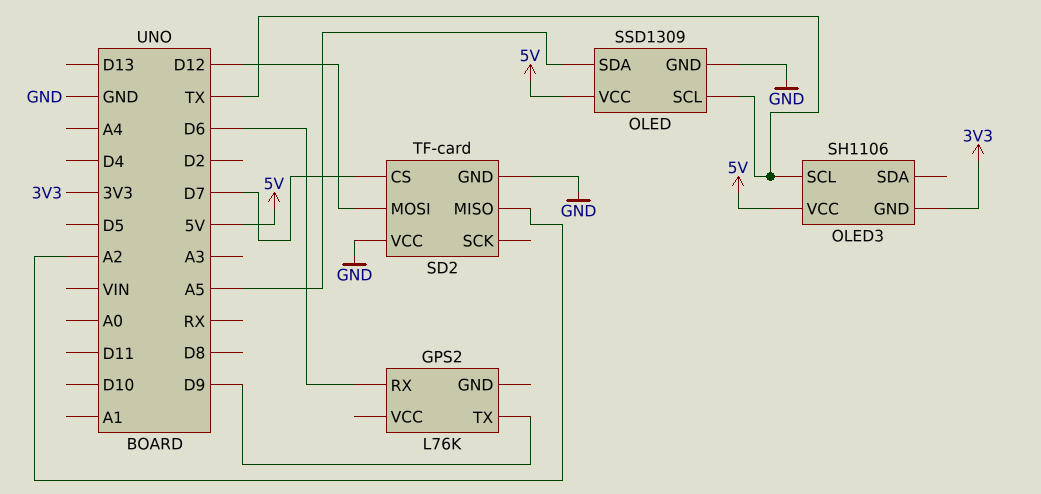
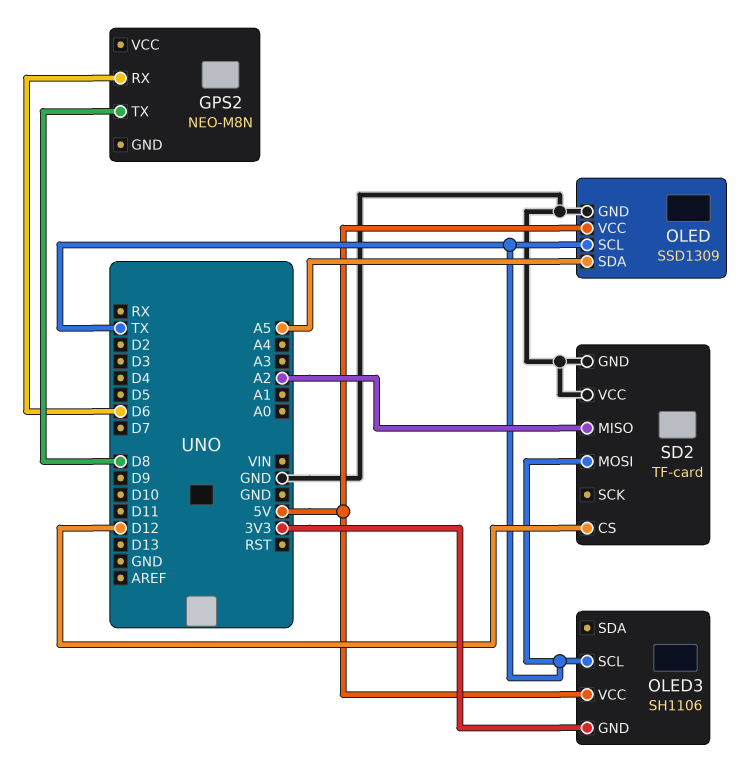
GPS2: L76K -> NEO-M8N
GPS2 pin TX: D9 -> D8
SD2 pin CS: D7 -> D12
SD2 pin MOSI: D12 -> TX

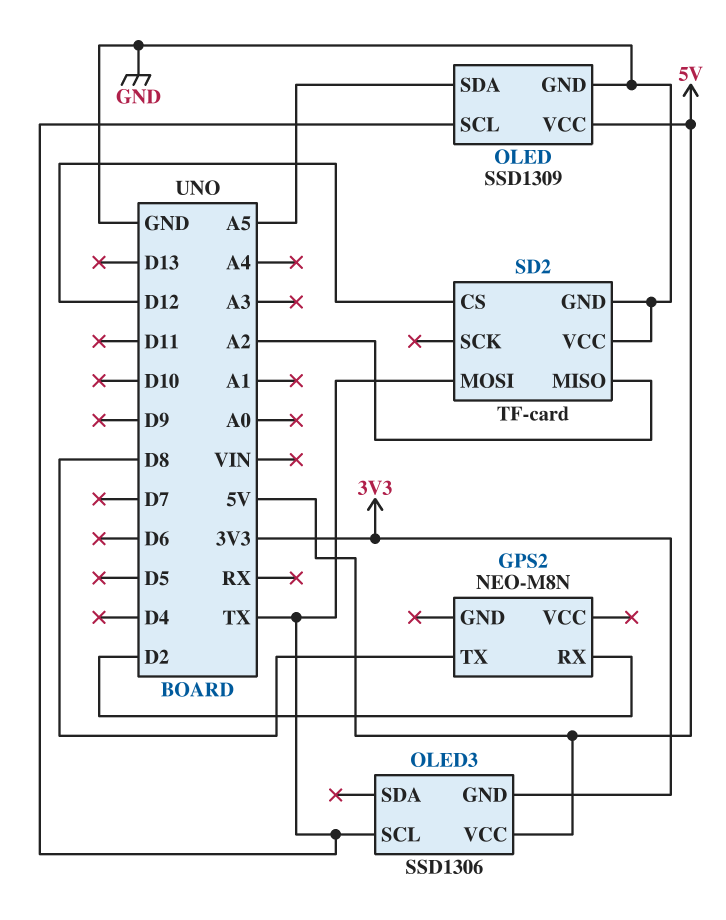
GPS2 pin RX: D6 -> D2
OLED3: SH1106 -> SSD1306

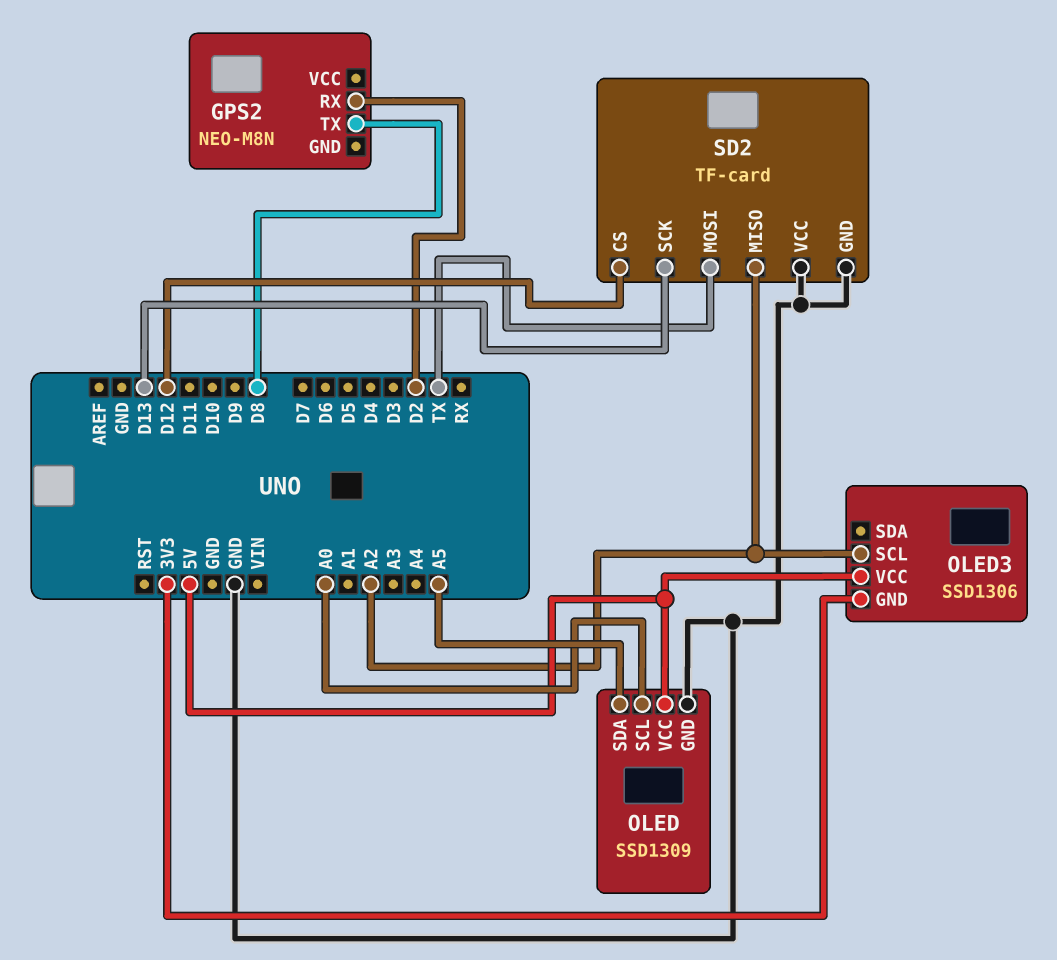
OLED pin SCL: TX -> A0
OLED3 pin SCL: TX -> A2
SD2 pin SCK: none -> D13

